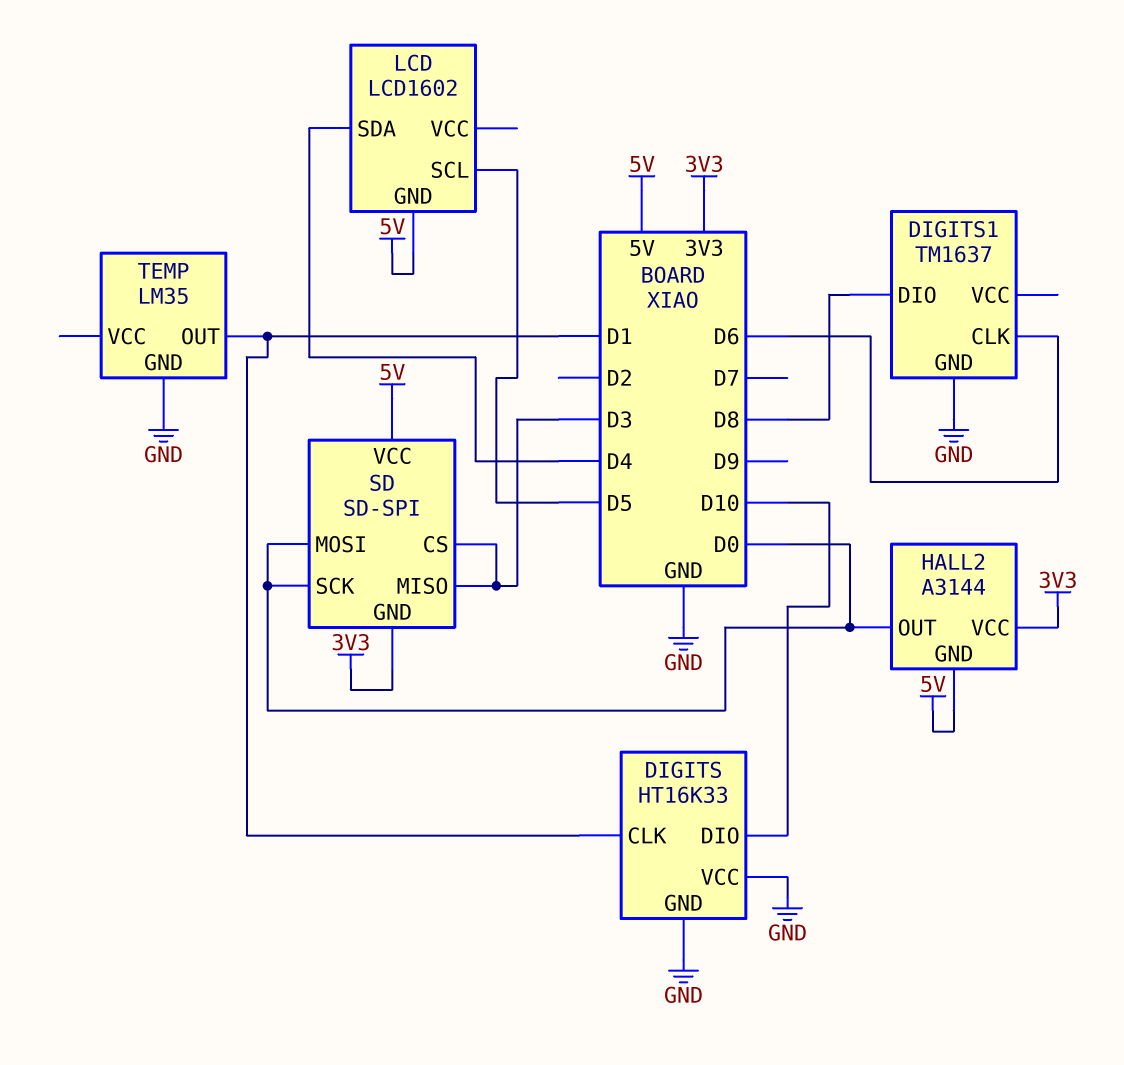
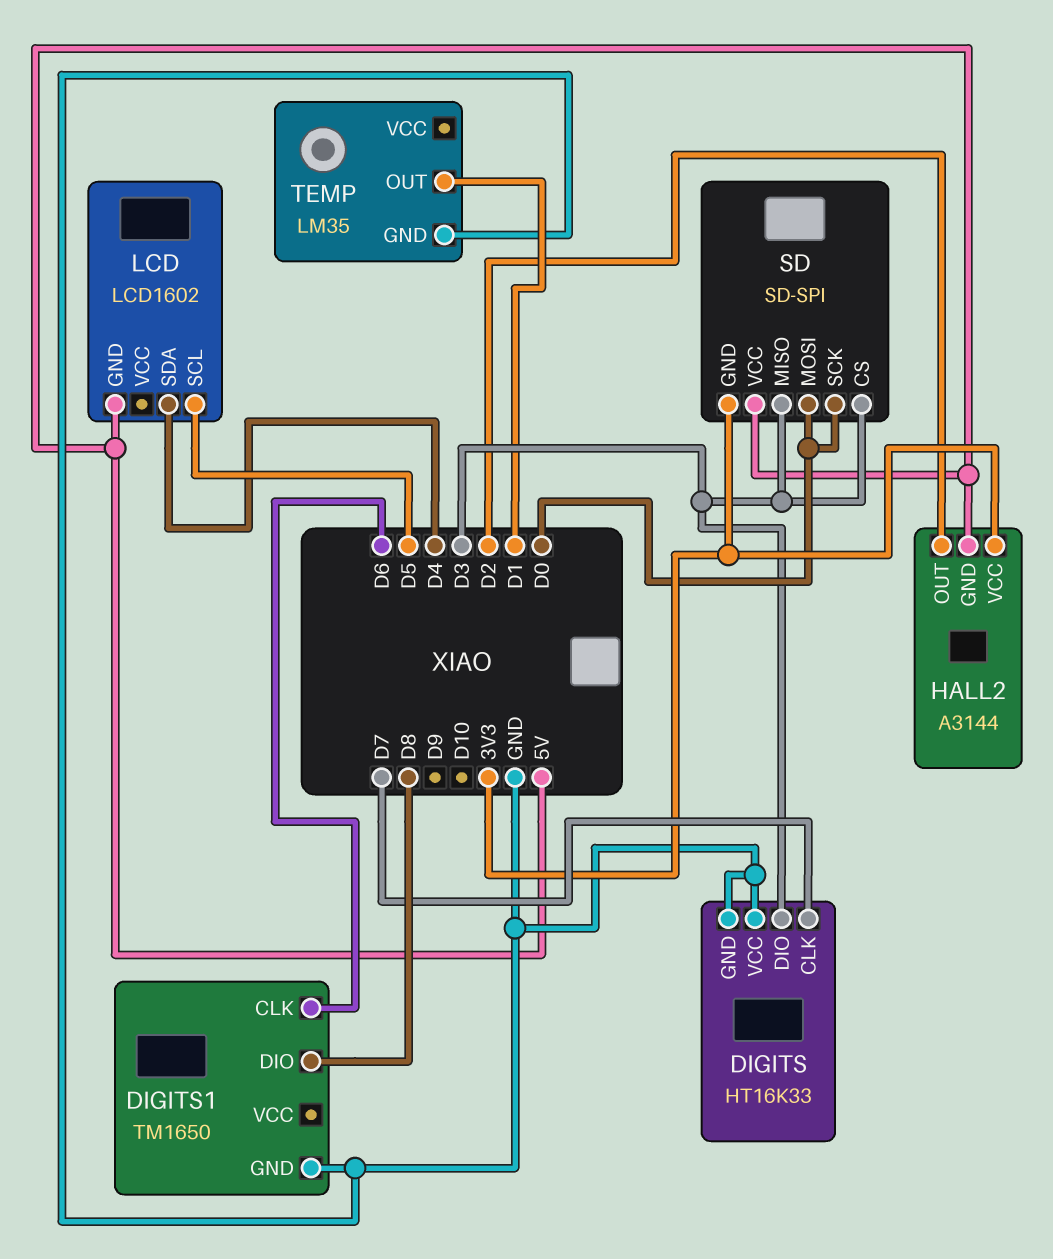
DIGITS pin CLK: D1 -> D7
DIGITS pin DIO: D10 -> D3
DIGITS1: TM1637 -> TM1650
HALL2 pin OUT: D0 -> D2

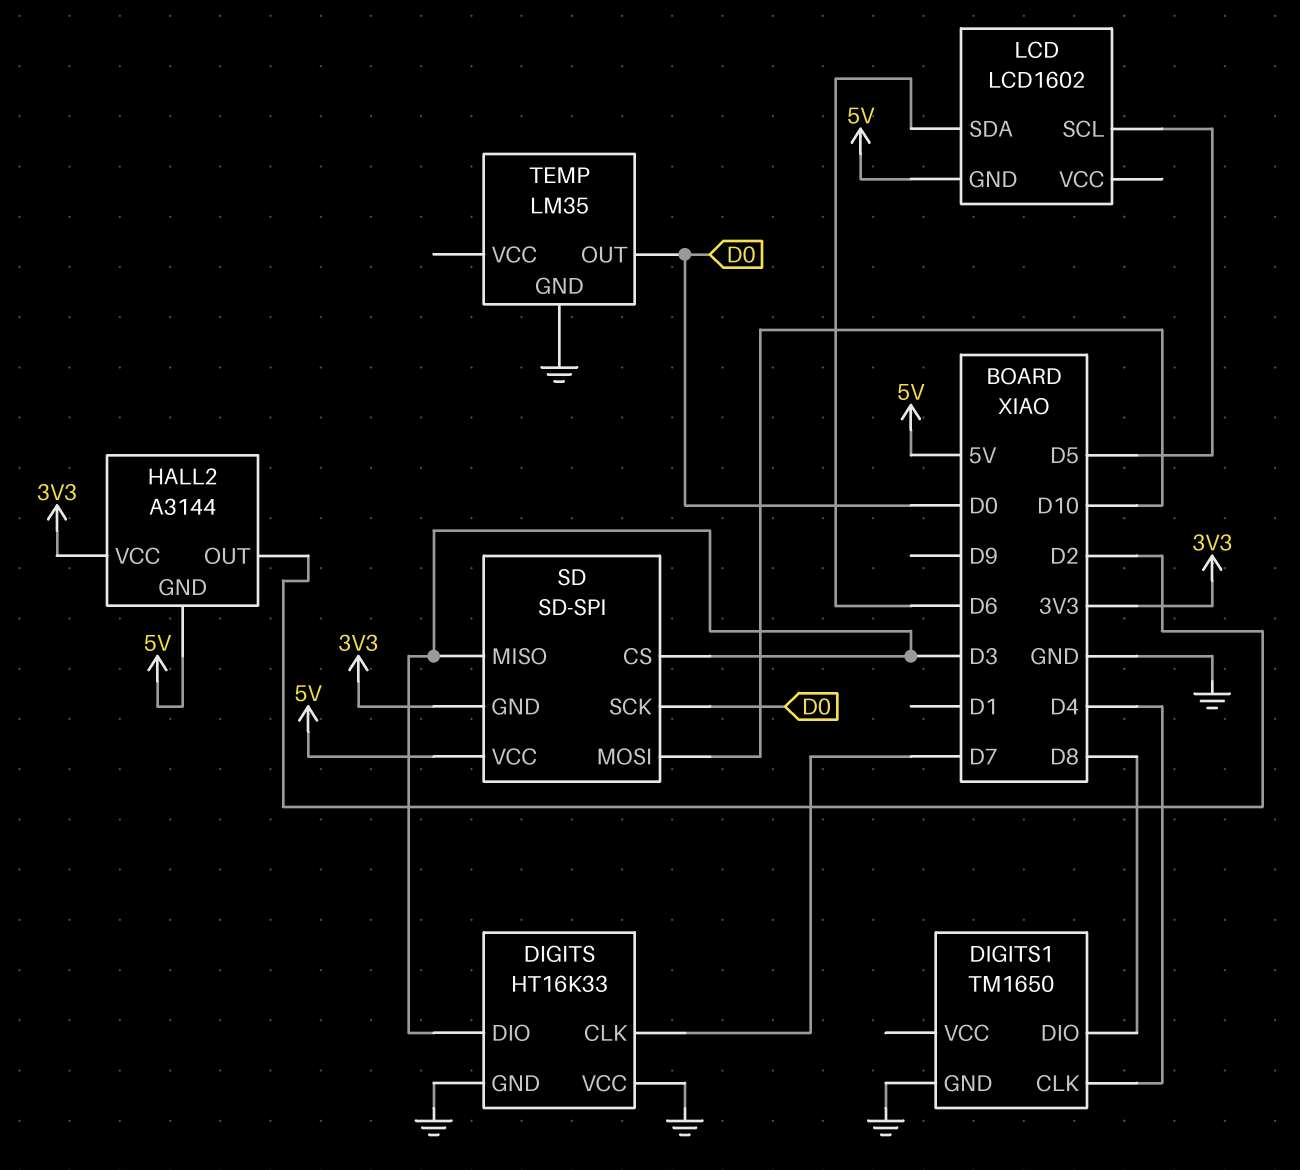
DIGITS1 pin CLK: D6 -> D4
LCD pin SDA: D4 -> D6
SD pin MOSI: D0 -> D10
TEMP pin OUT: D1 -> D0

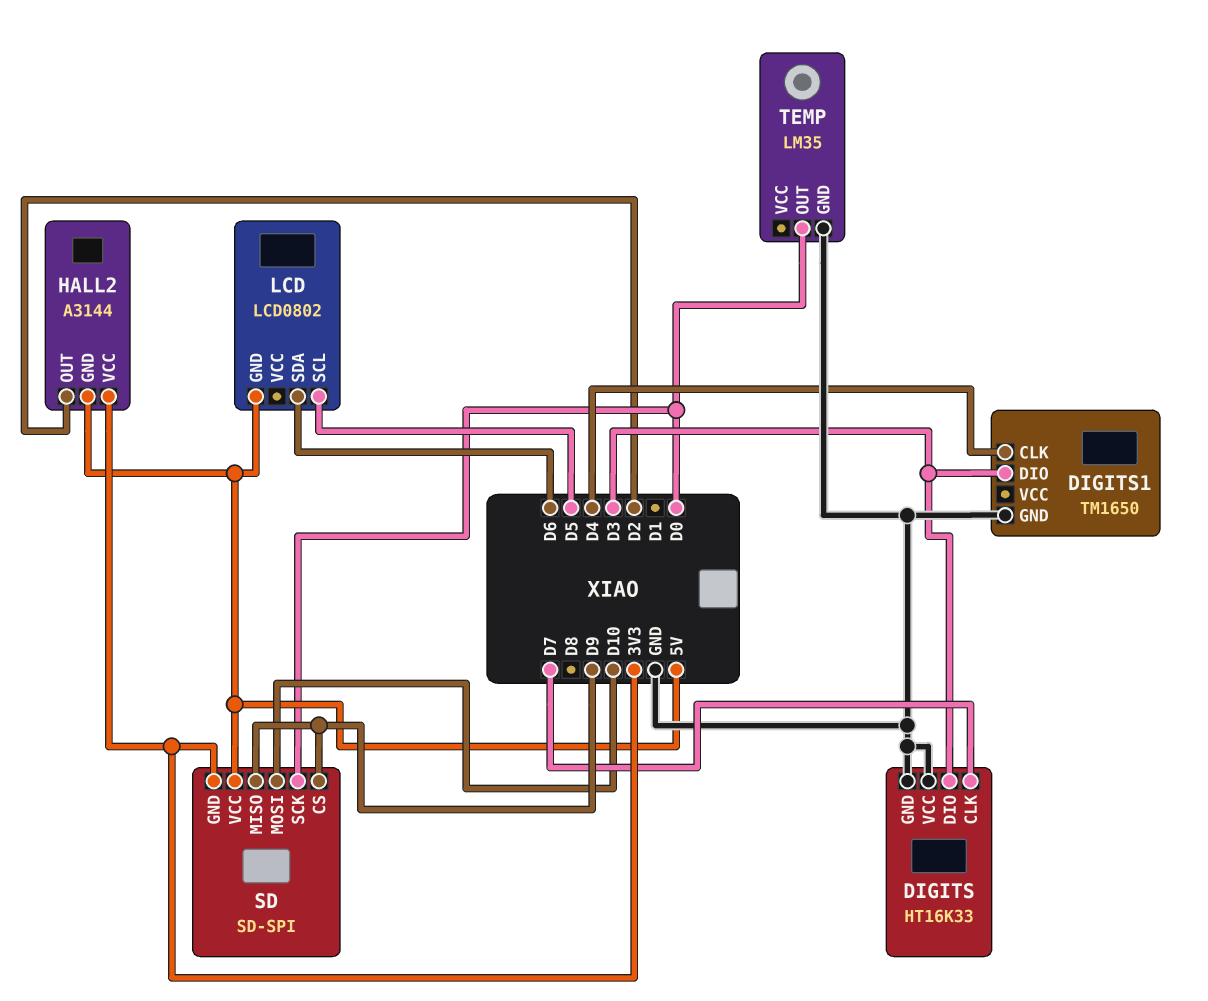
DIGITS1 pin DIO: D8 -> D3
LCD: LCD1602 -> LCD0802
SD pin CS: D3 -> D9
SD pin MISO: D3 -> D9

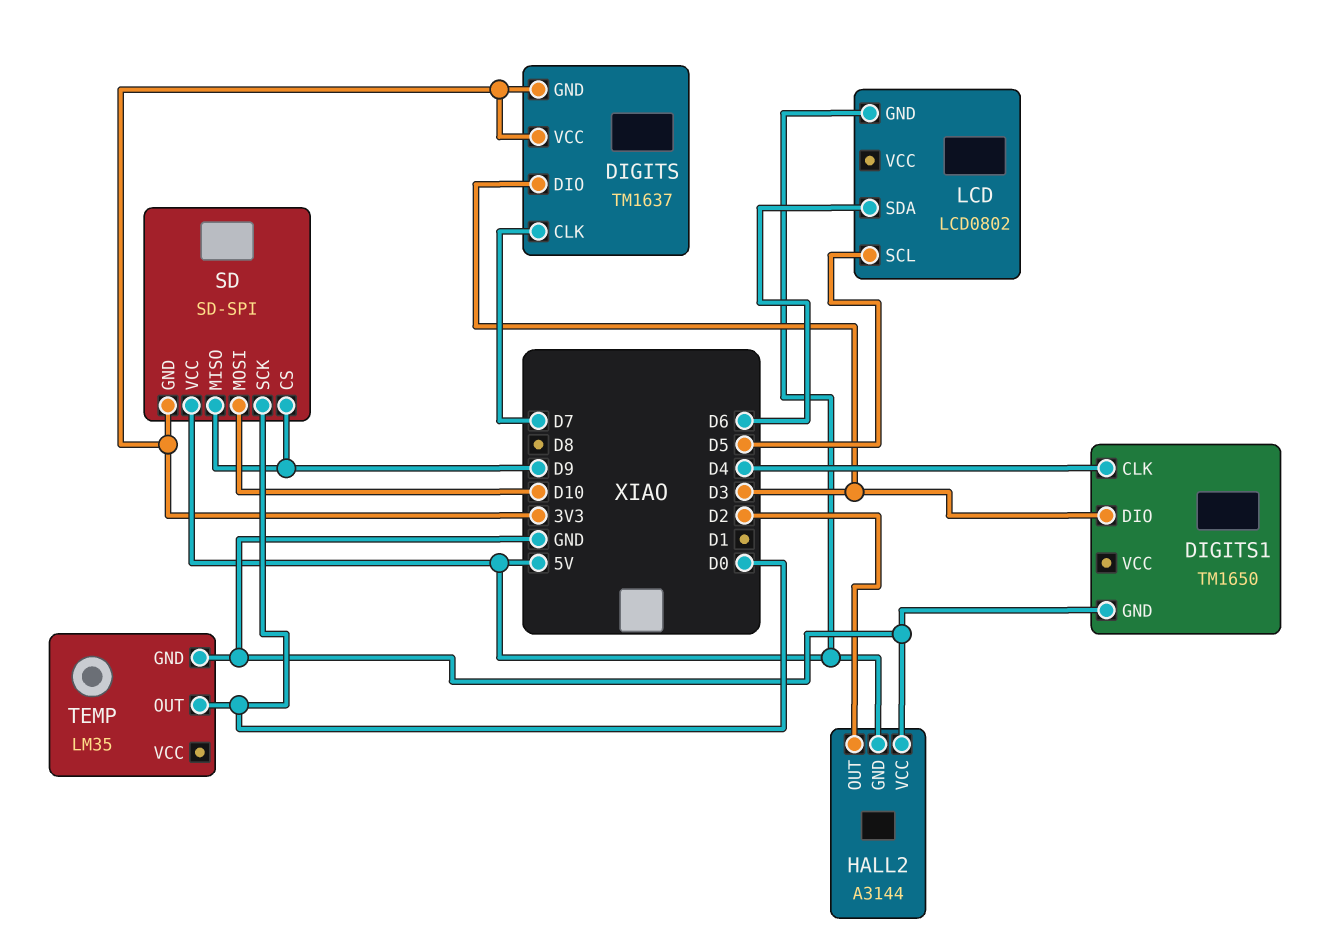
DIGITS: HT16K33 -> TM1637
DIGITS pin GND: GND -> 3V3
DIGITS pin VCC: GND -> 3V3
HALL2 pin VCC: 3V3 -> GND

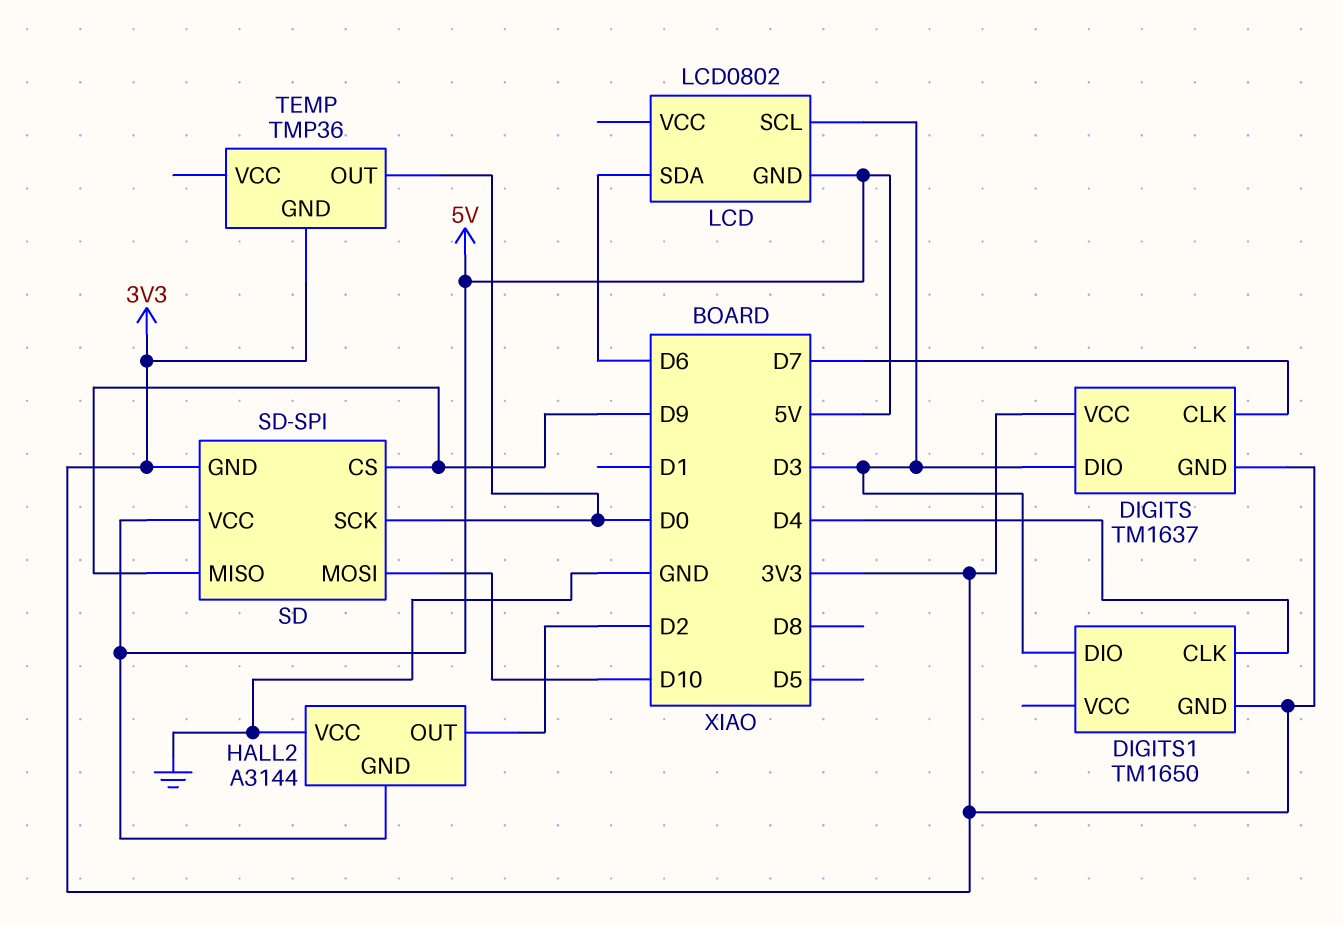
DIGITS1 pin GND: GND -> 3V3
LCD pin SCL: D5 -> D3
TEMP: LM35 -> TMP36
TEMP pin GND: GND -> 3V3

